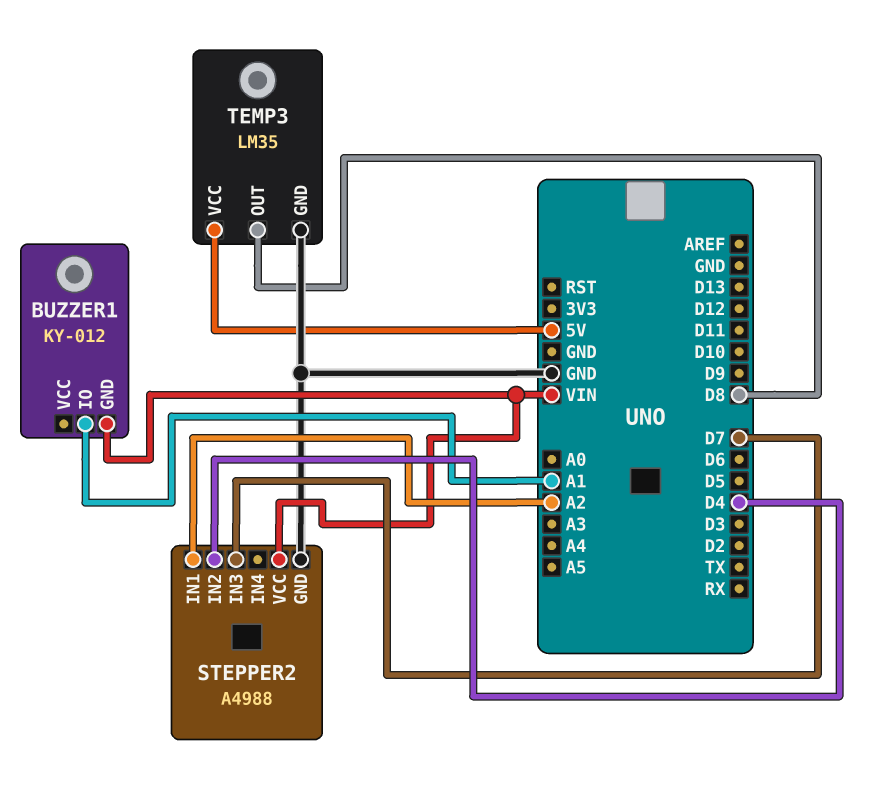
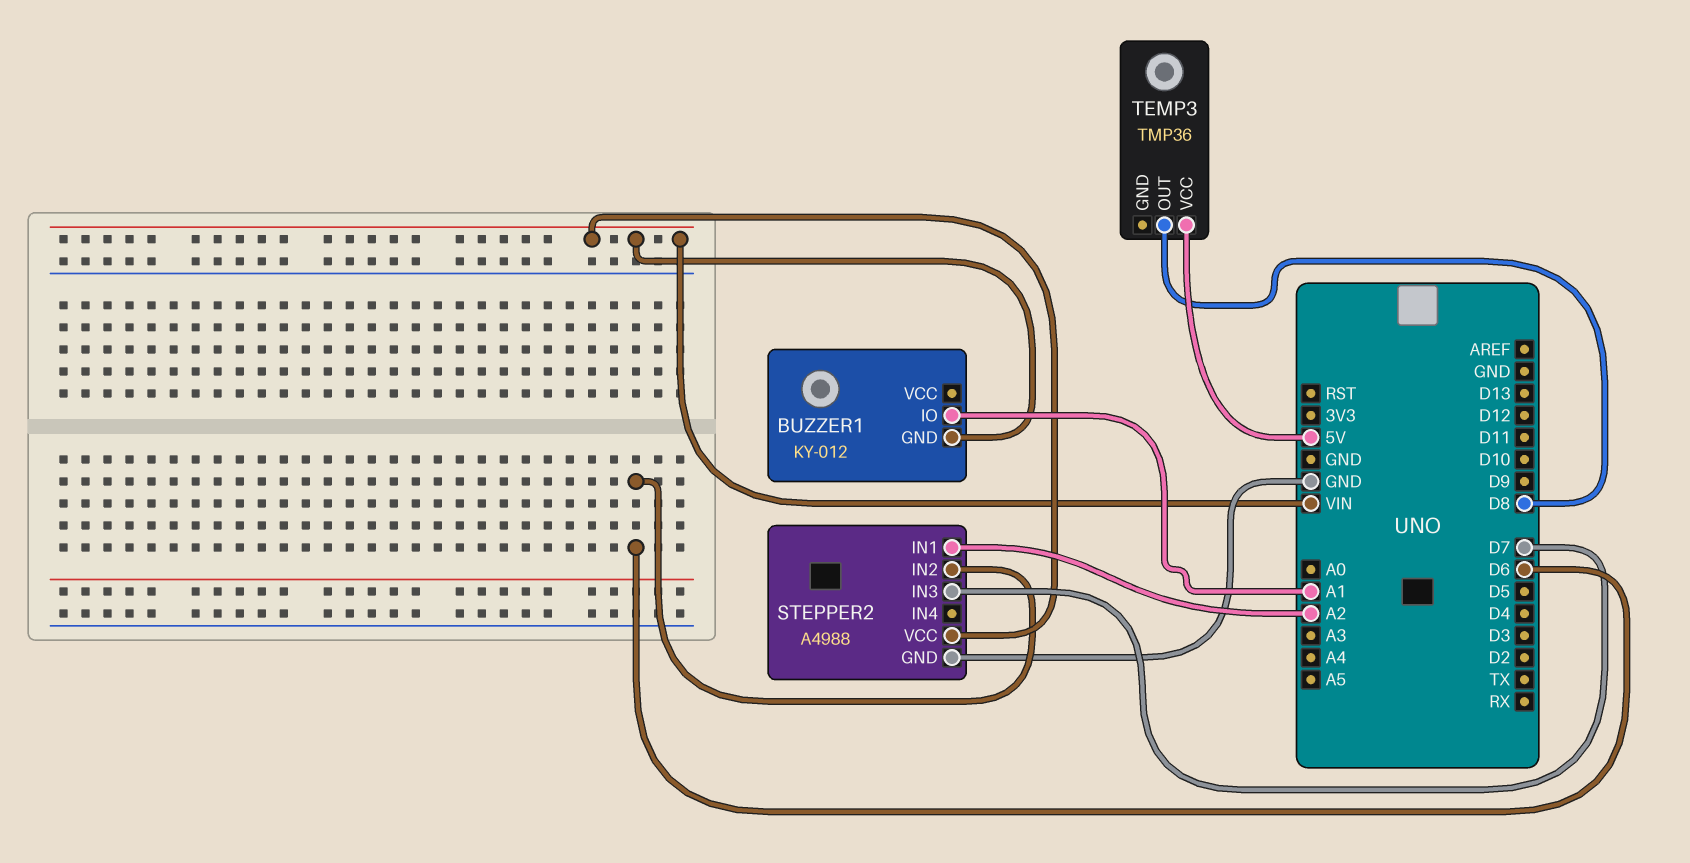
STEPPER2 pin IN2: D4 -> D6
TEMP3: LM35 -> TMP36
TEMP3 pin GND: GND -> none

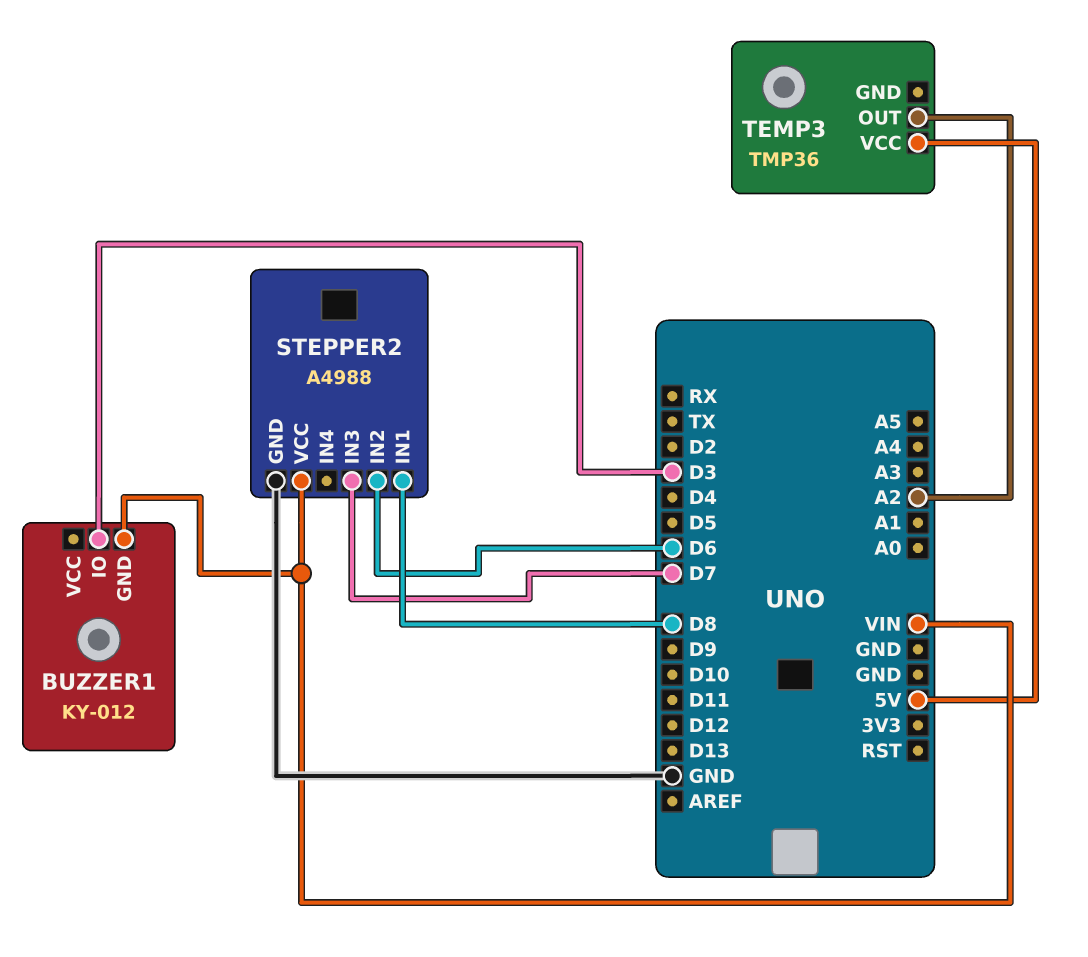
BUZZER1 pin IO: A1 -> D3
STEPPER2 pin IN1: A2 -> D8
TEMP3 pin OUT: D8 -> A2

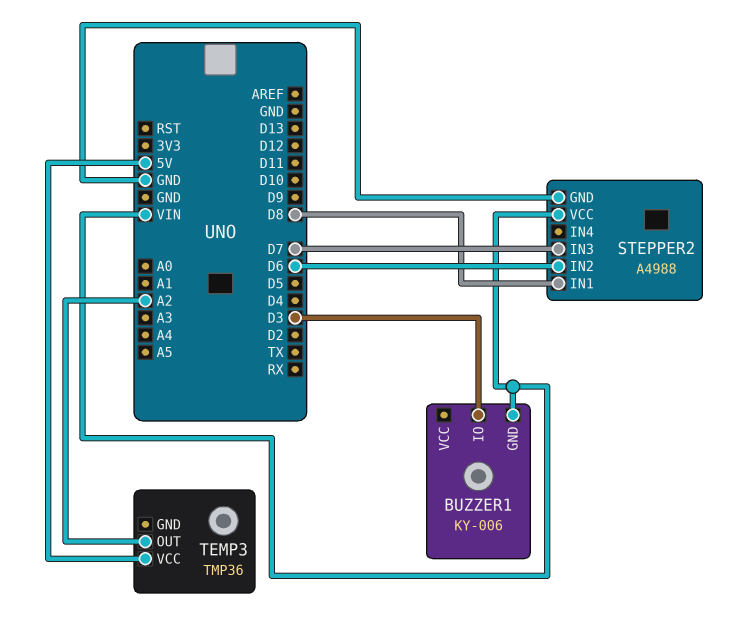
BUZZER1: KY-012 -> KY-006

